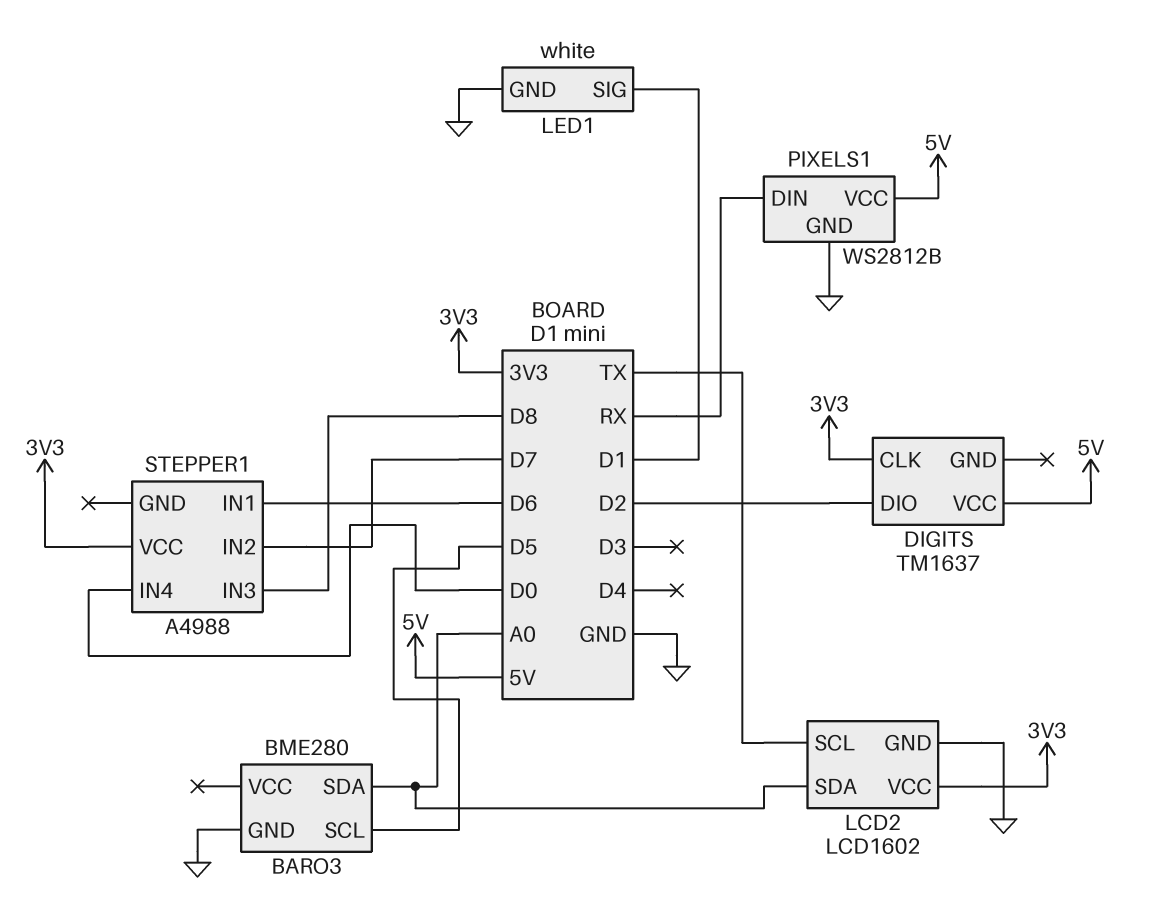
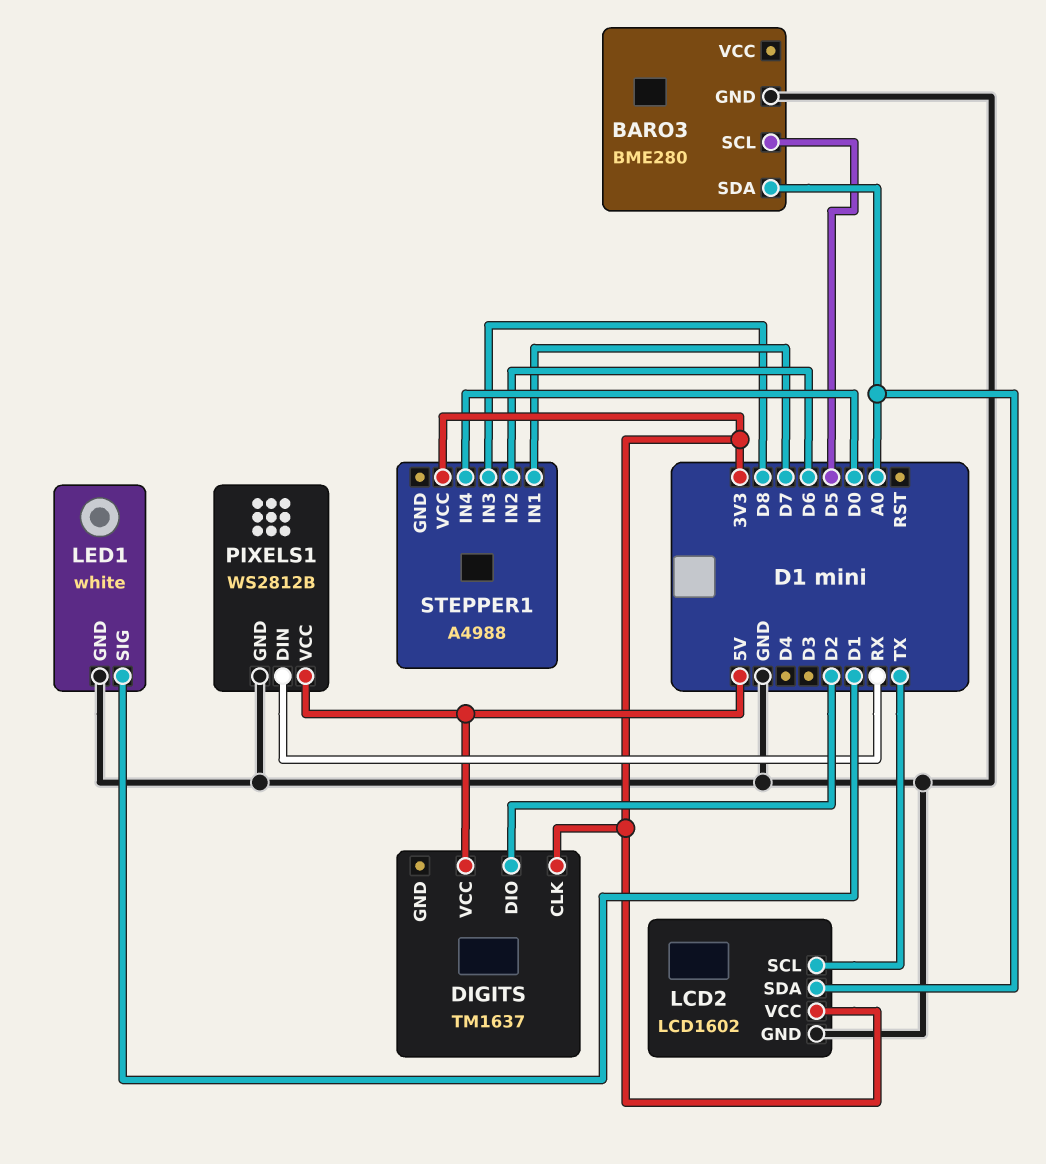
STEPPER1 pin IN1: D6 -> D7
STEPPER1 pin IN2: D7 -> D6

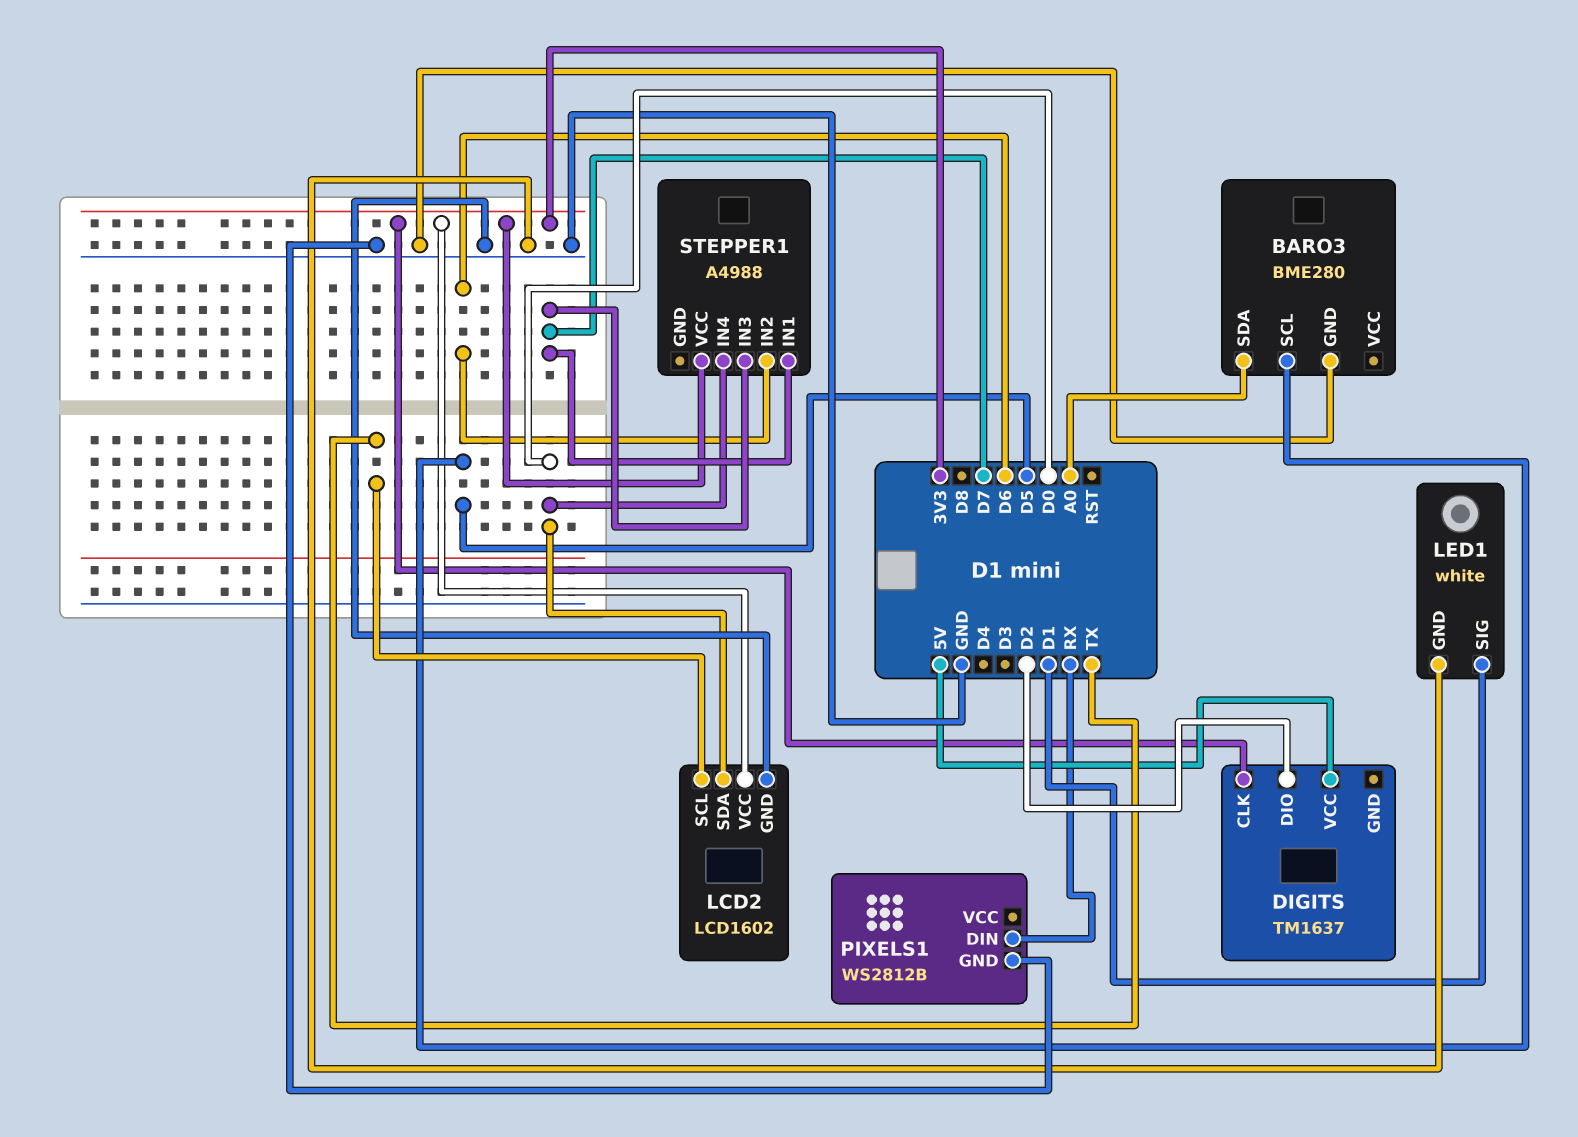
LCD2 pin SDA: A0 -> D0
PIXELS1 pin VCC: 5V -> none
STEPPER1 pin IN3: D8 -> D7

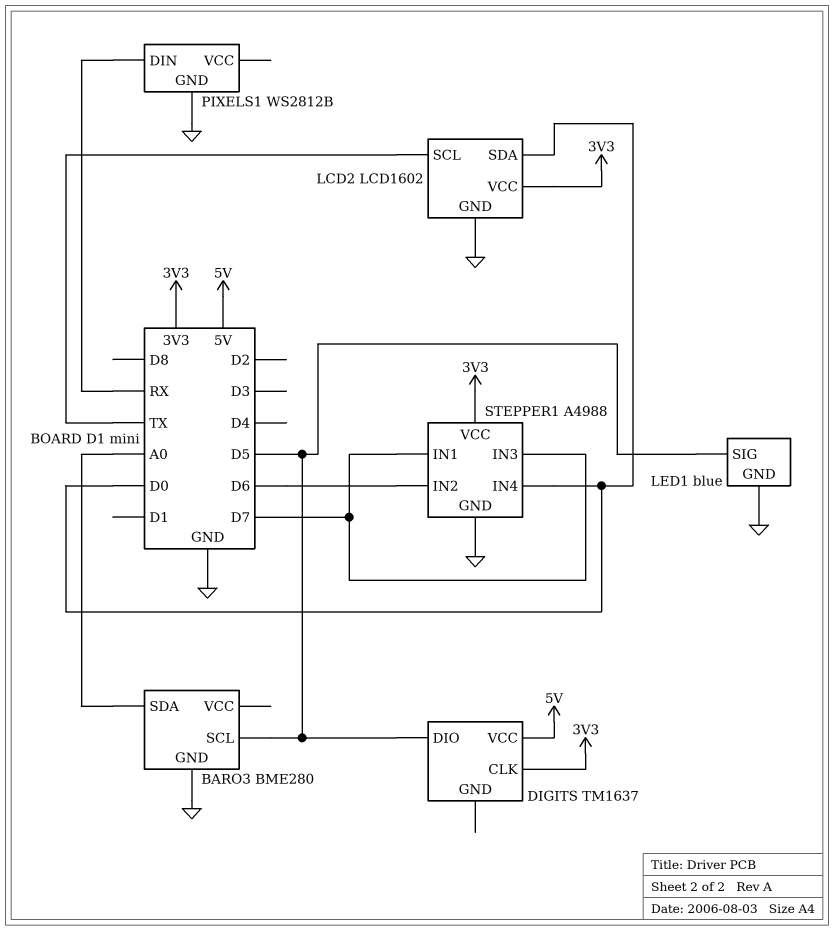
DIGITS pin DIO: D2 -> D5
LED1: white -> blue
LED1 pin SIG: D1 -> D5
STEPPER1 pin GND: none -> GND

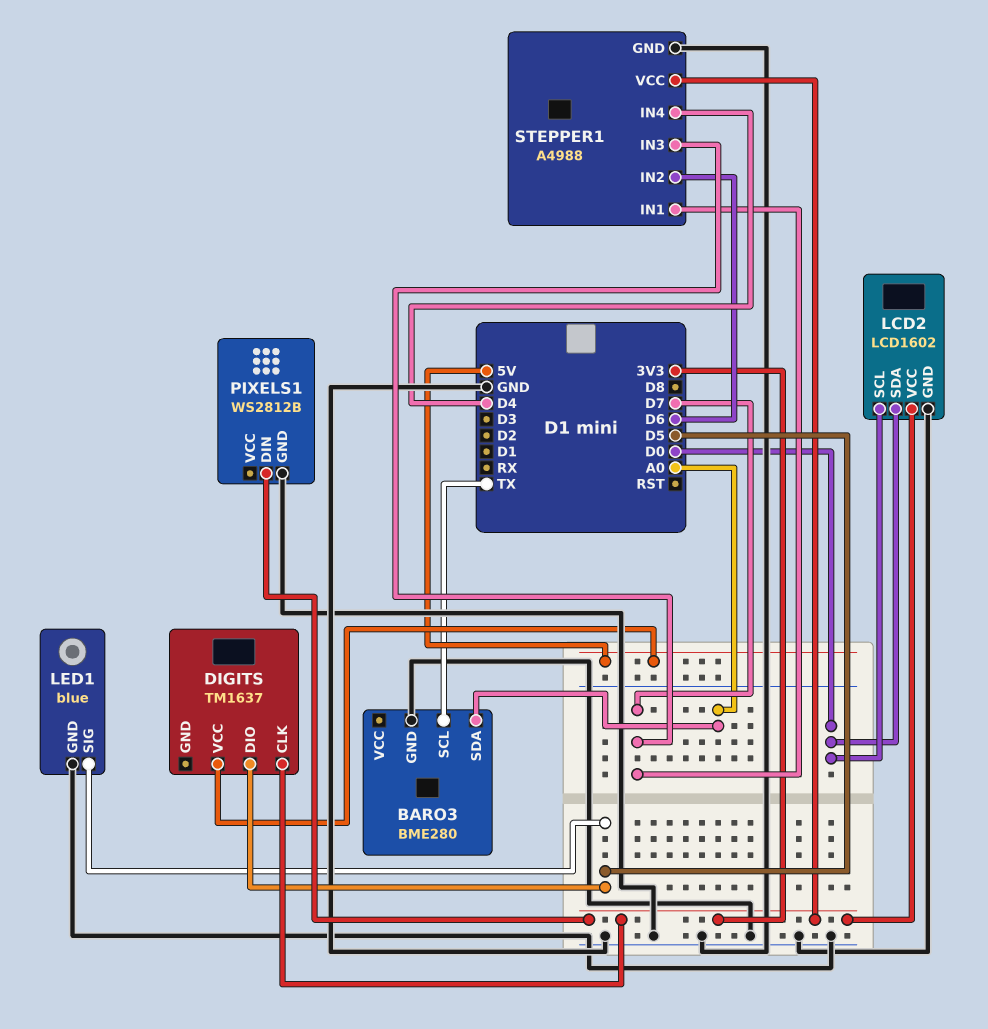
BARO3 pin SCL: D5 -> TX
LCD2 pin SCL: TX -> D0
PIXELS1 pin DIN: RX -> 3V3
STEPPER1 pin IN4: D0 -> D4

